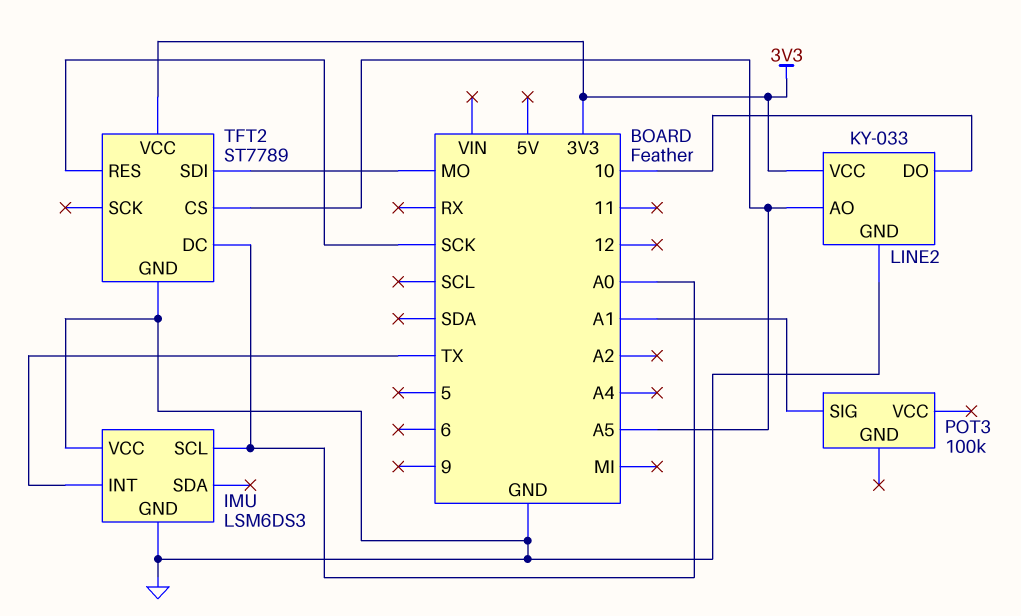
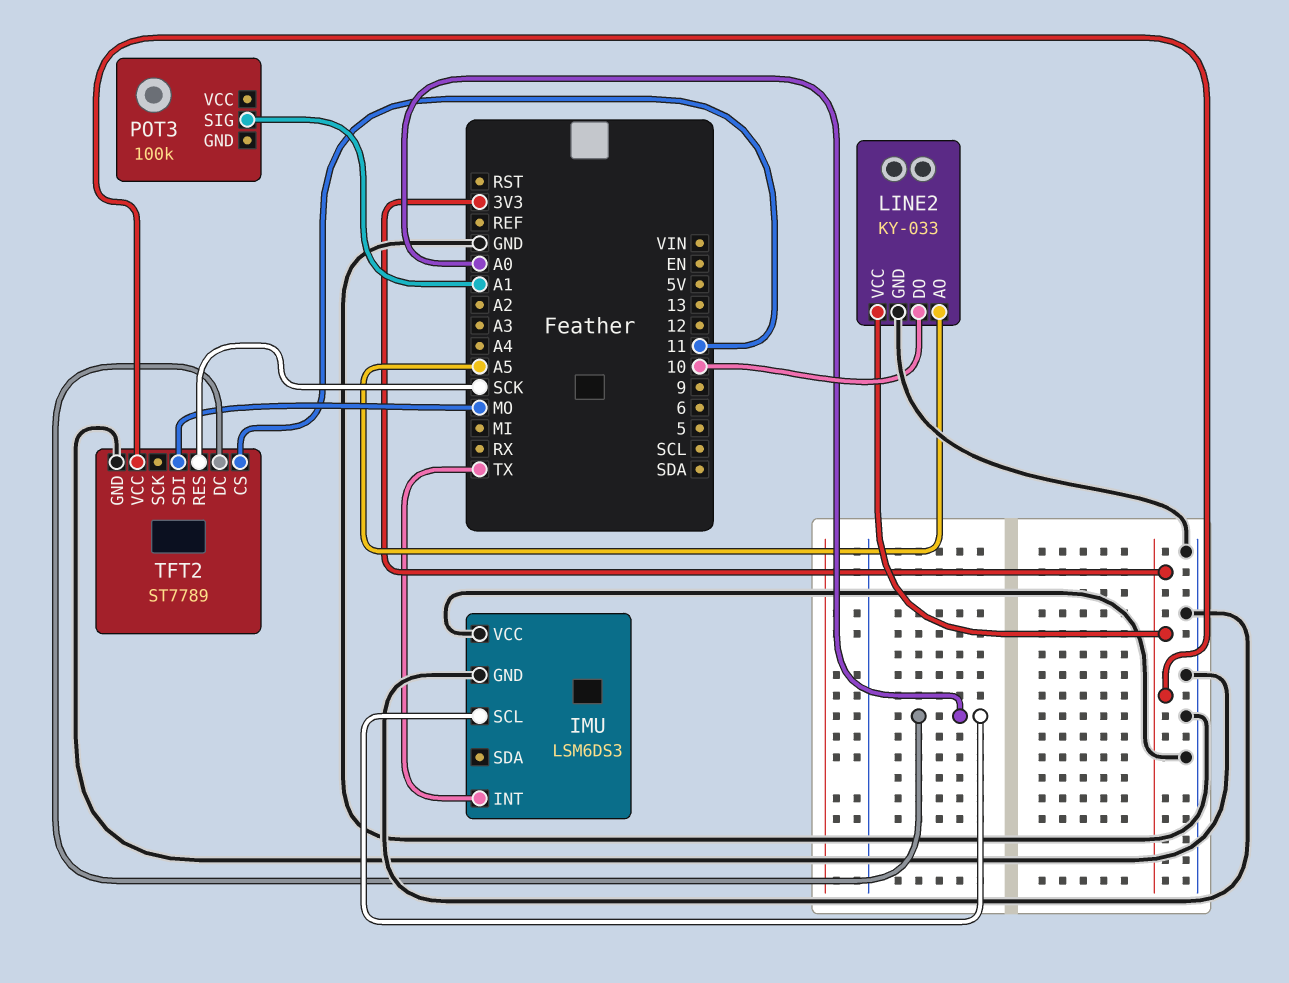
TFT2 pin CS: A5 -> 11

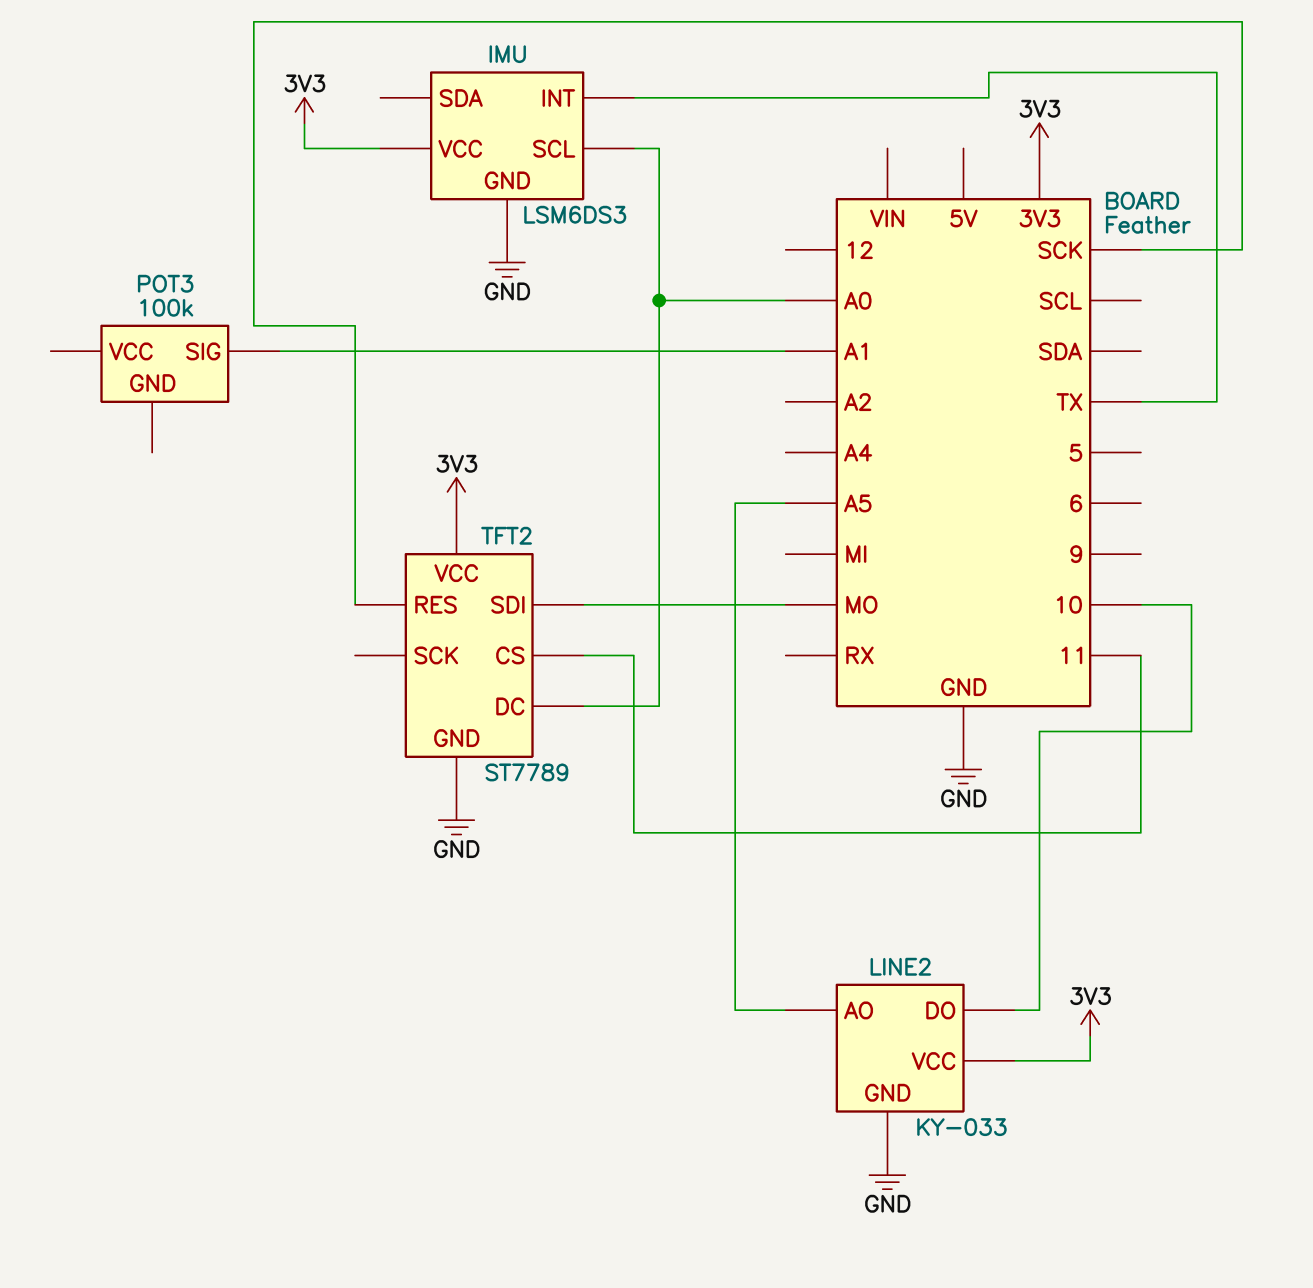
IMU pin VCC: GND -> 3V3

